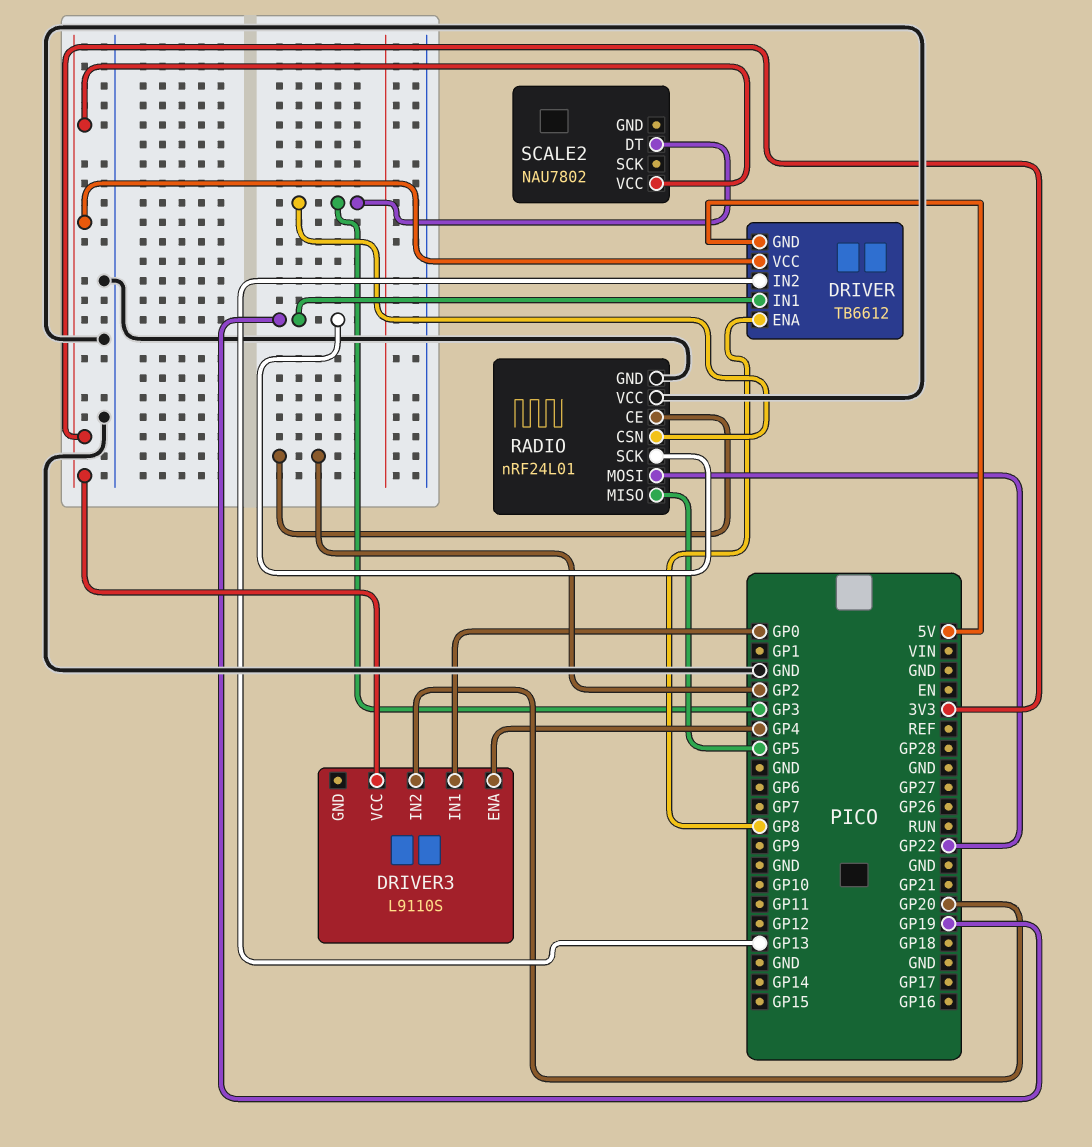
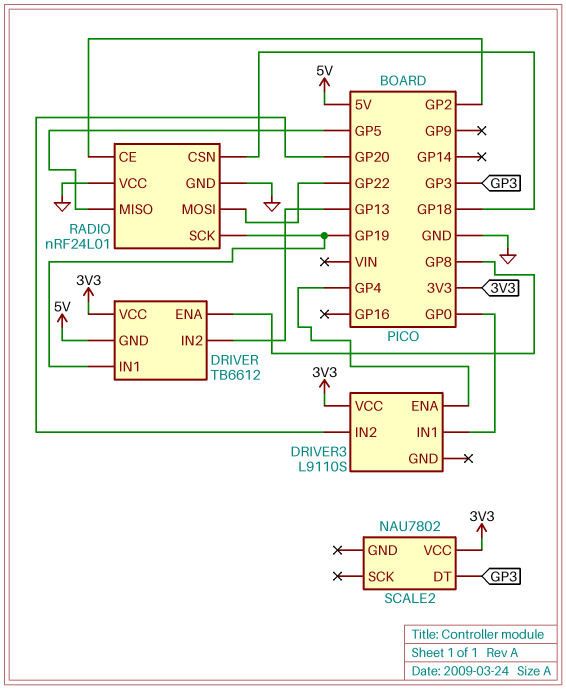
RADIO pin CSN: GP3 -> GP18

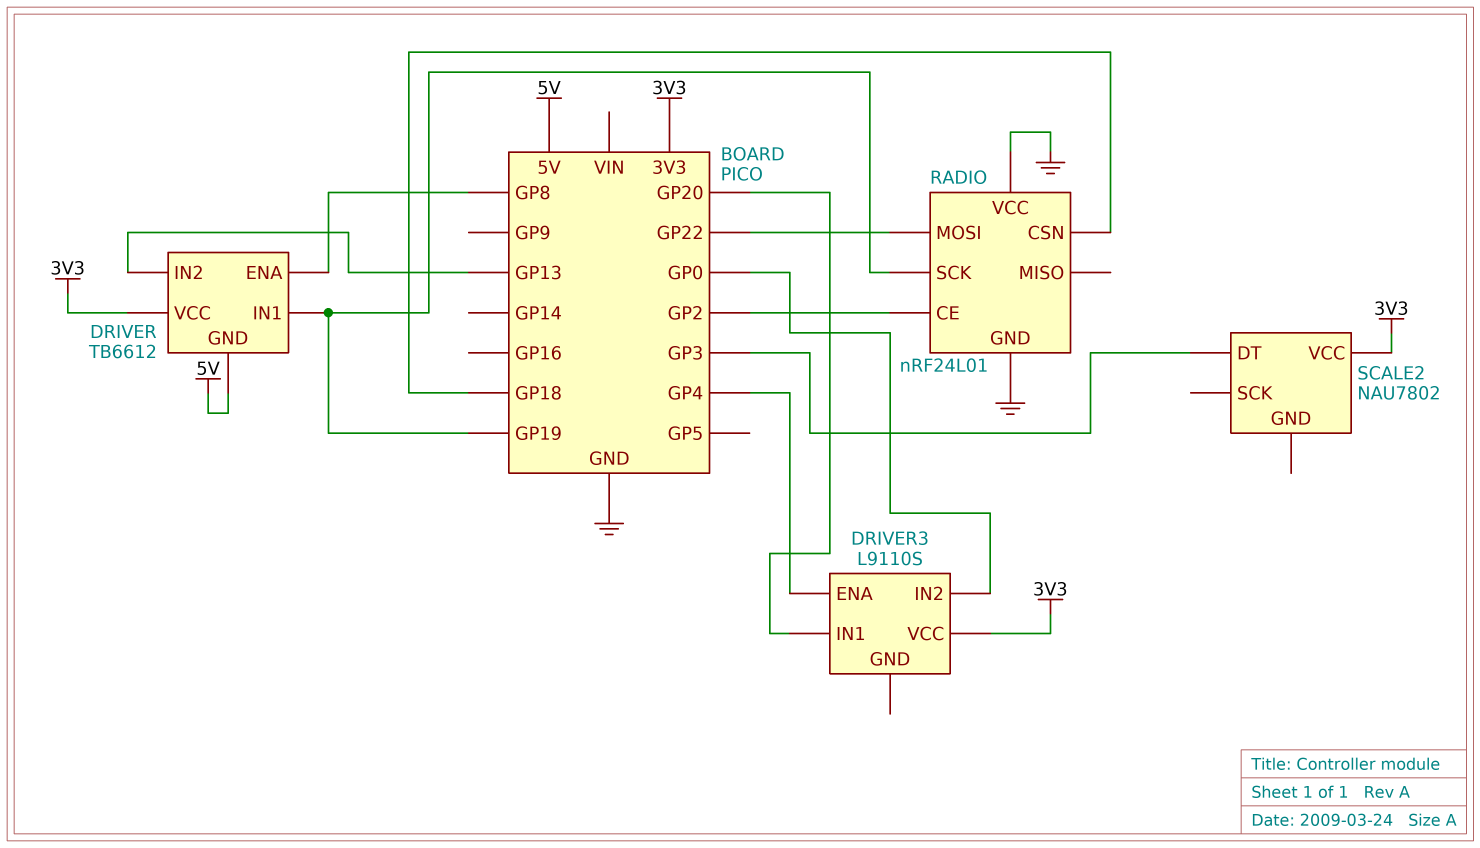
DRIVER3 pin IN1: GP0 -> GP20
DRIVER3 pin IN2: GP20 -> GP0
RADIO pin MISO: GP5 -> none

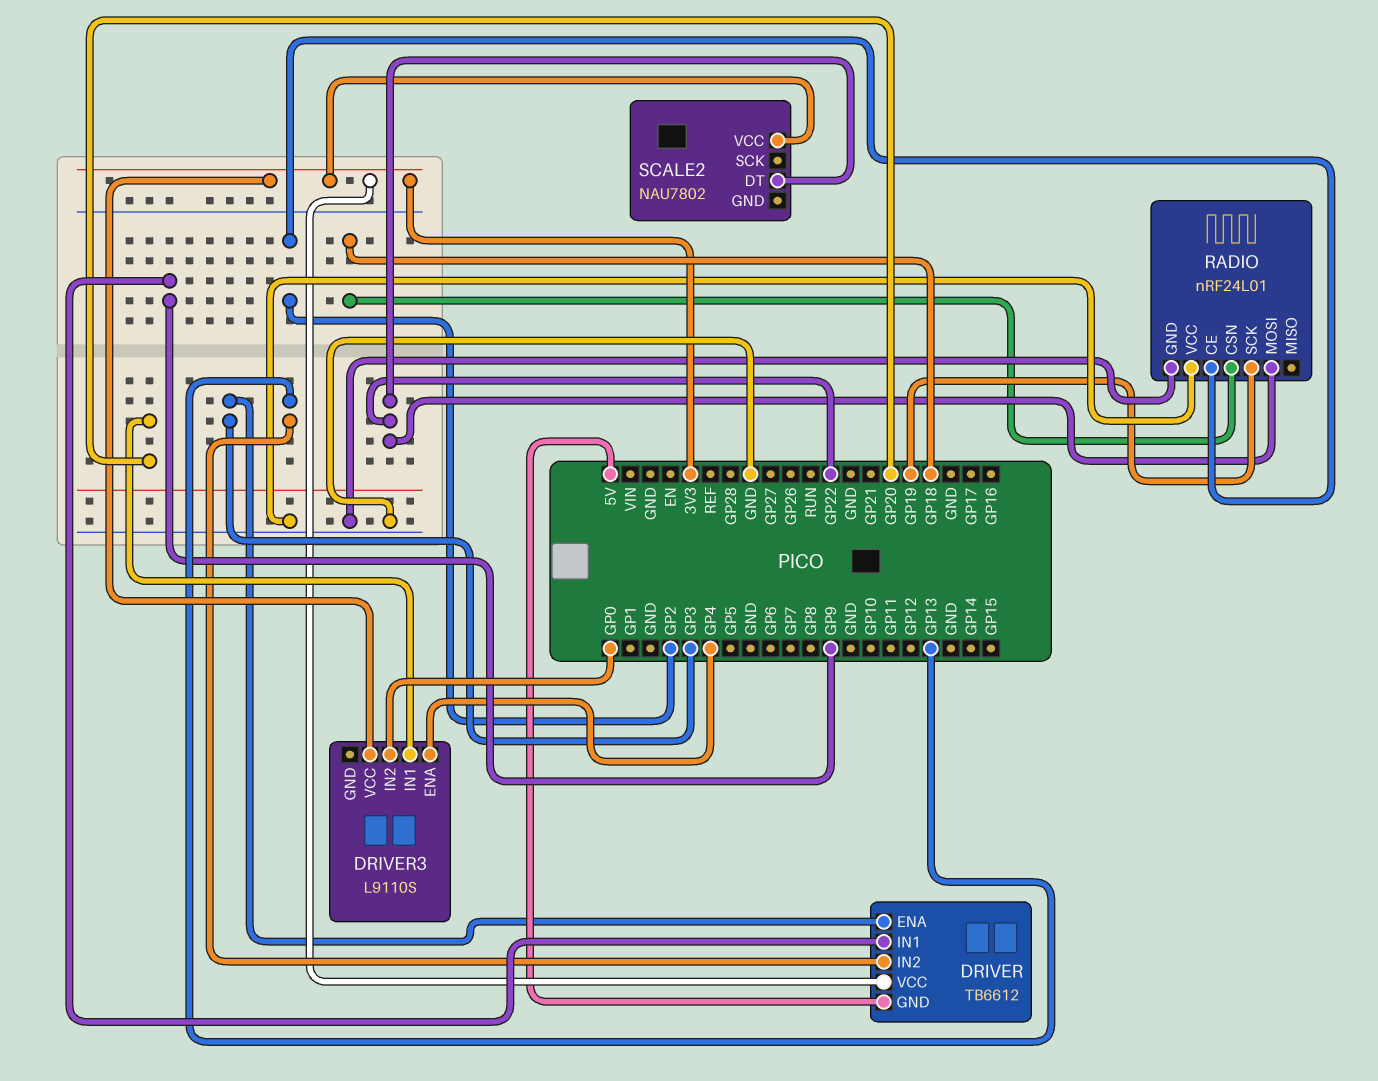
DRIVER pin ENA: GP8 -> GP3
DRIVER pin IN1: GP19 -> GP9
SCALE2 pin DT: GP3 -> GP22

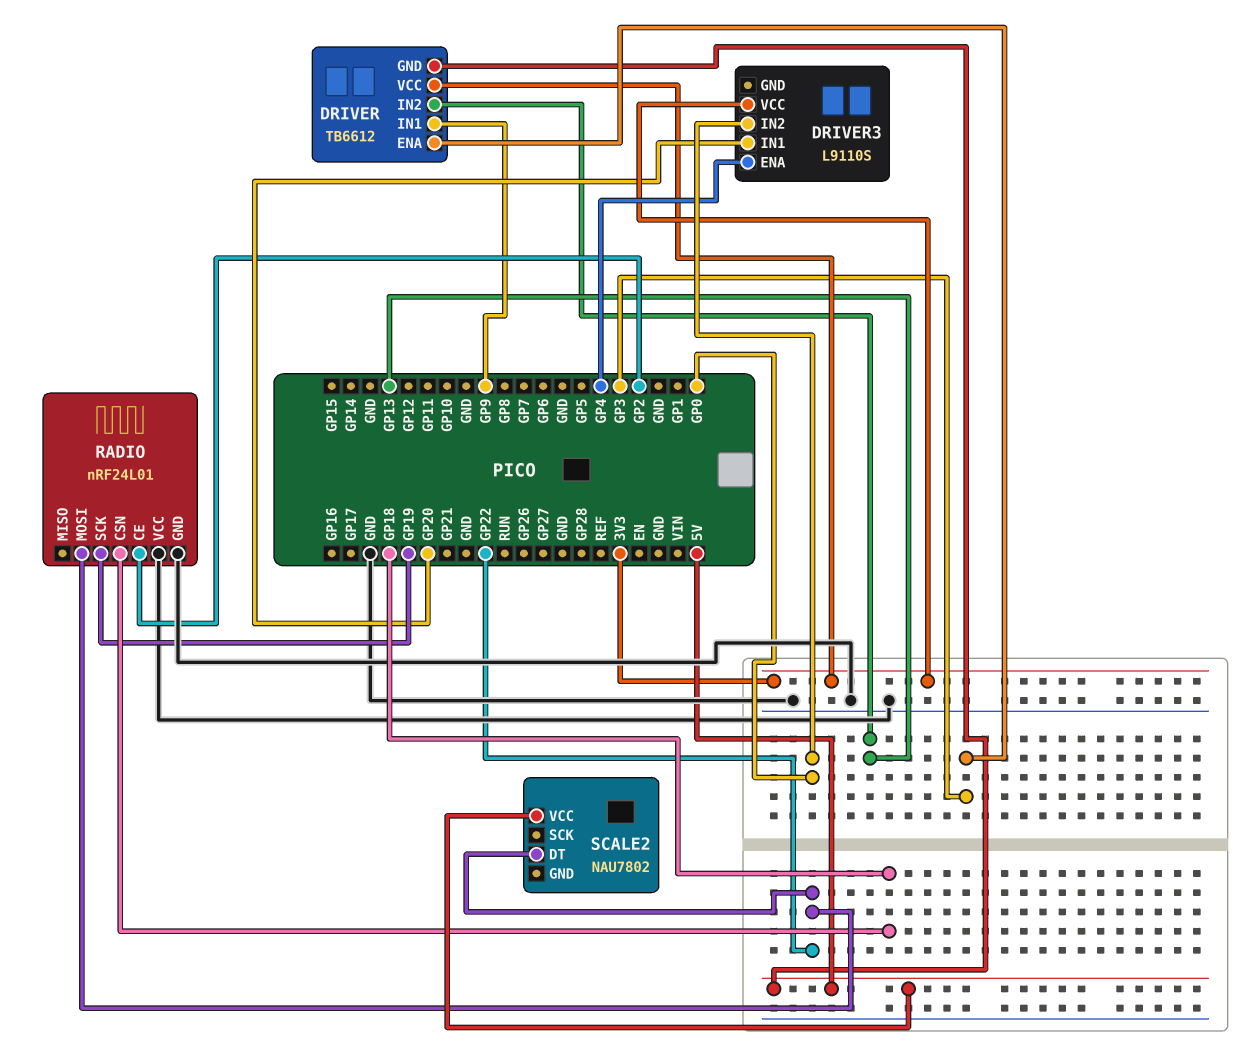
SCALE2 pin VCC: 3V3 -> 5V

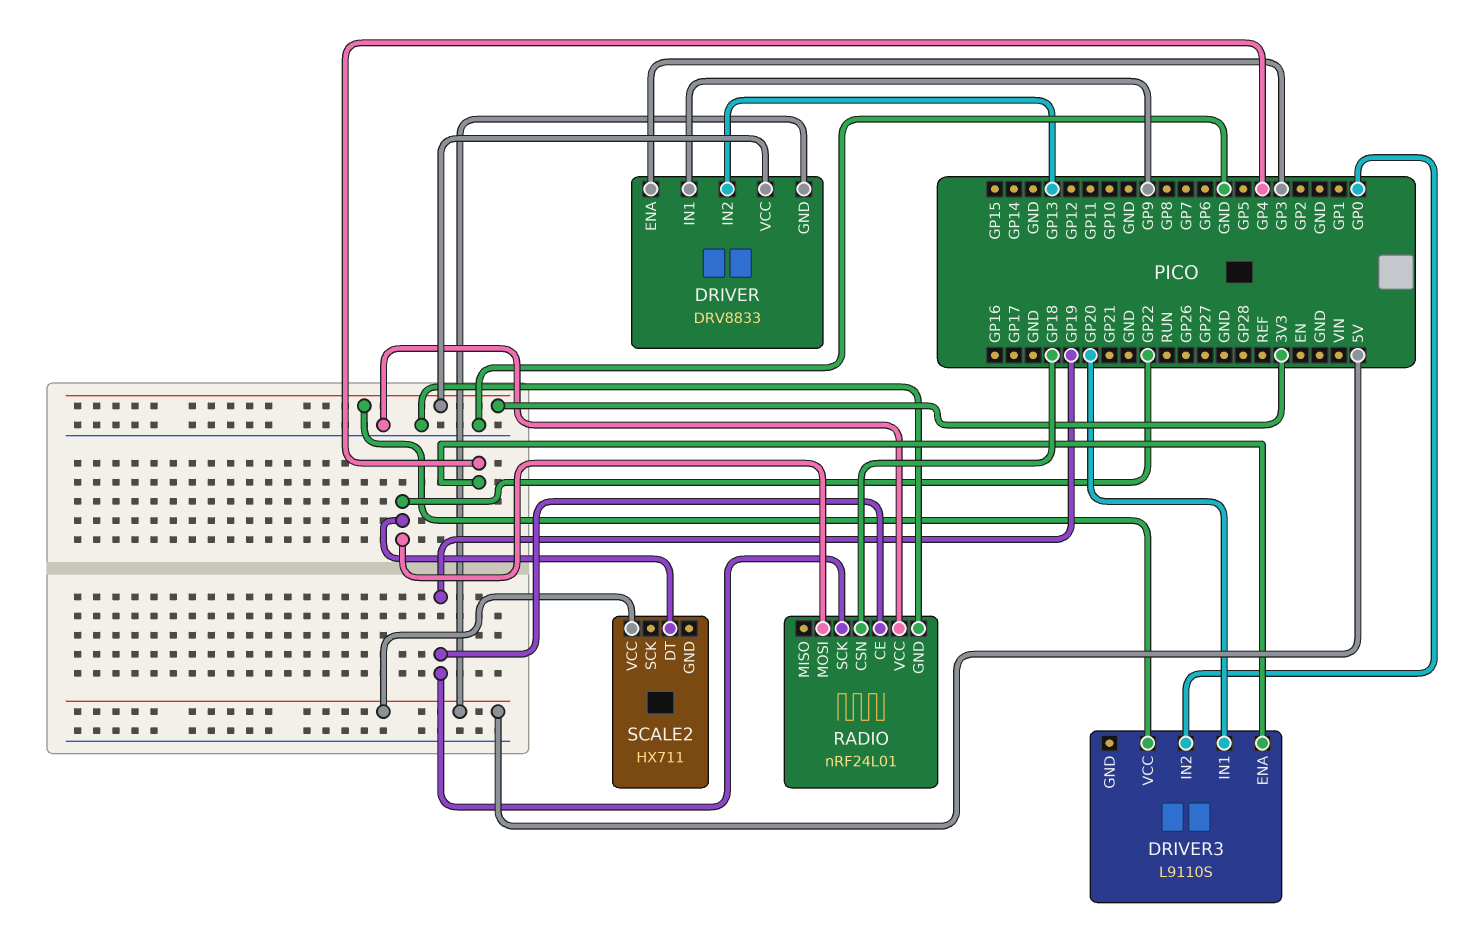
DRIVER: TB6612 -> DRV8833
RADIO pin CE: GP2 -> GP19
SCALE2: NAU7802 -> HX711

